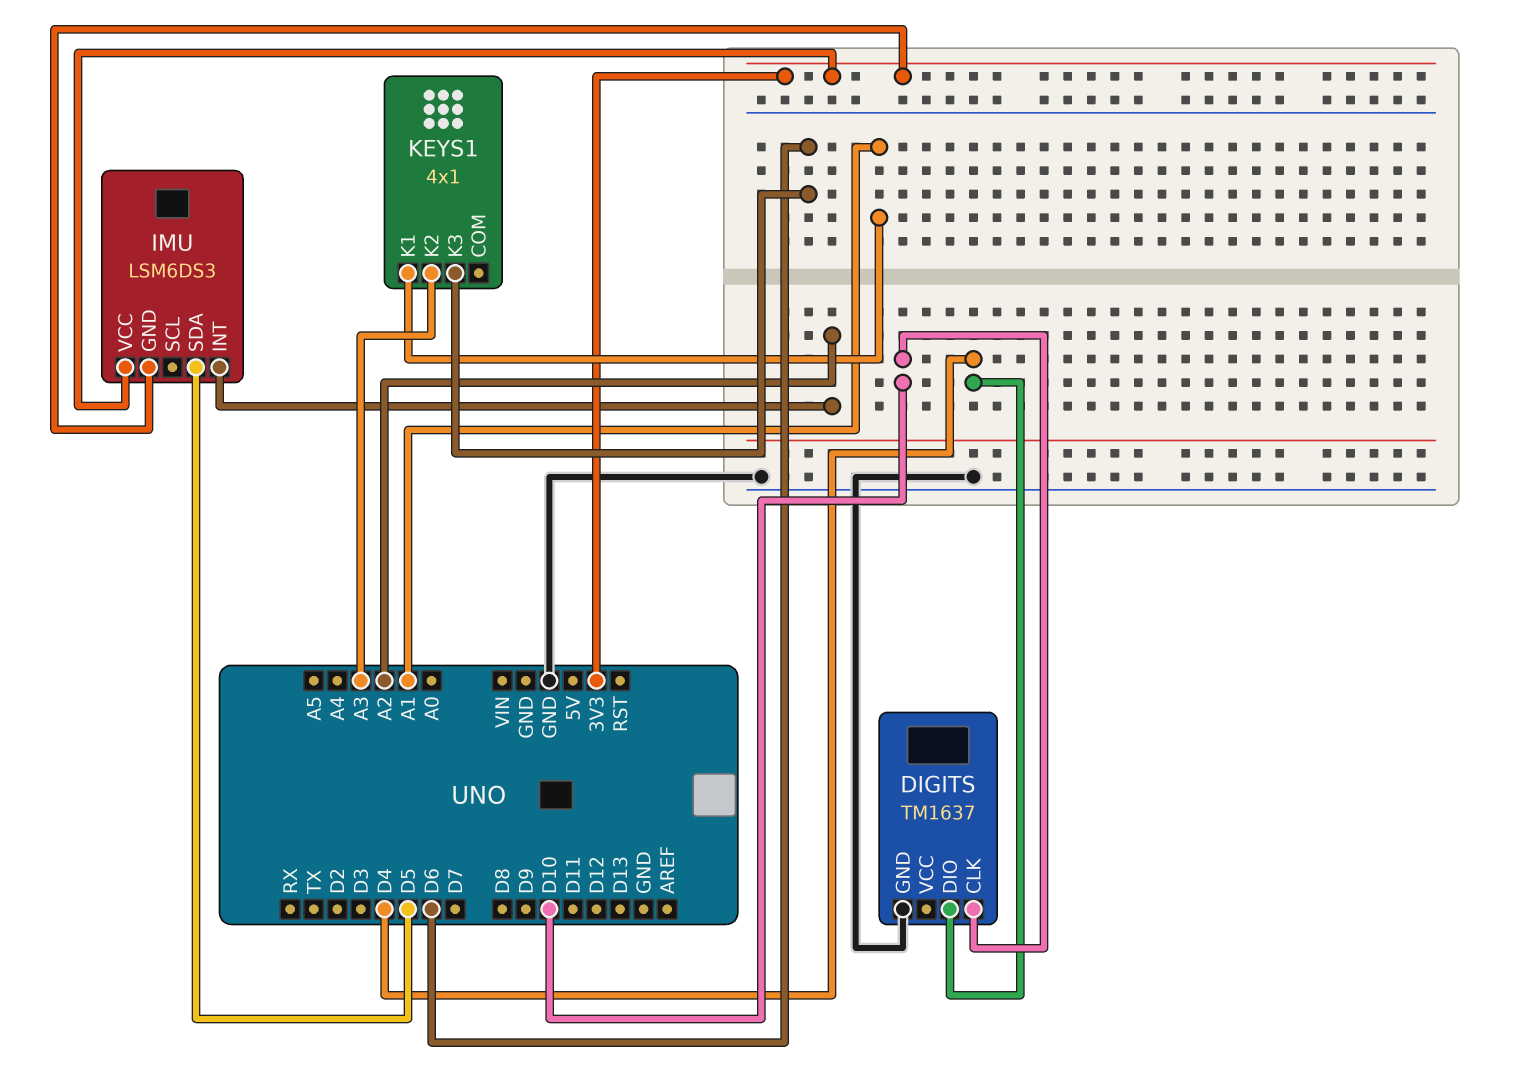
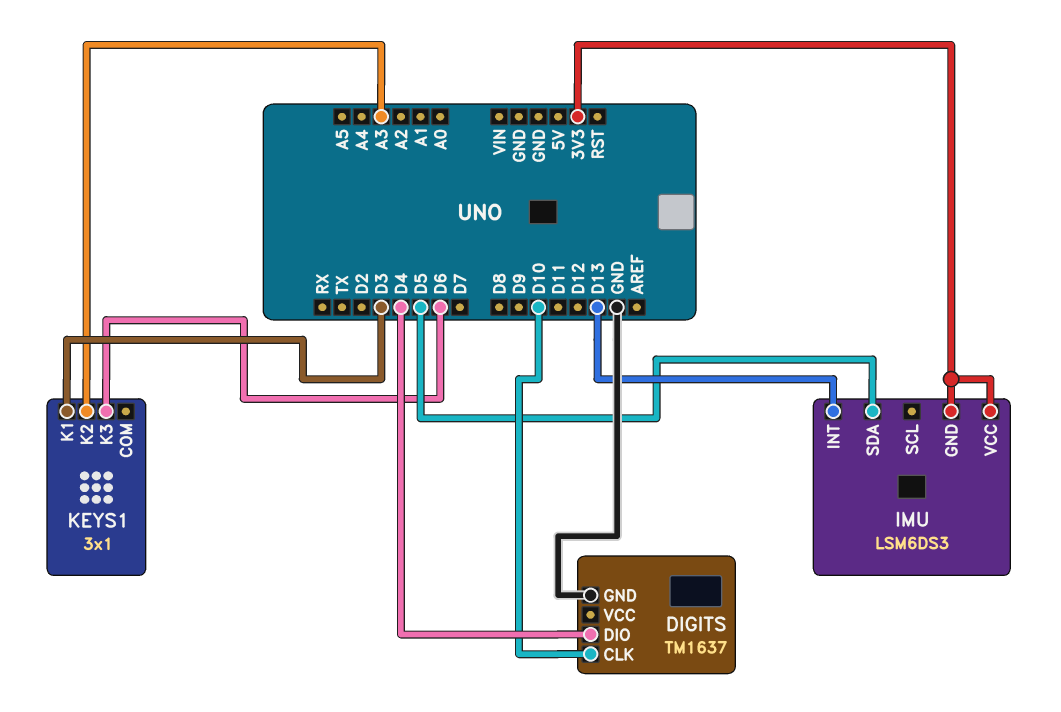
IMU pin INT: A2 -> D13
KEYS1: 4x1 -> 3x1
KEYS1 pin K1: A1 -> D3

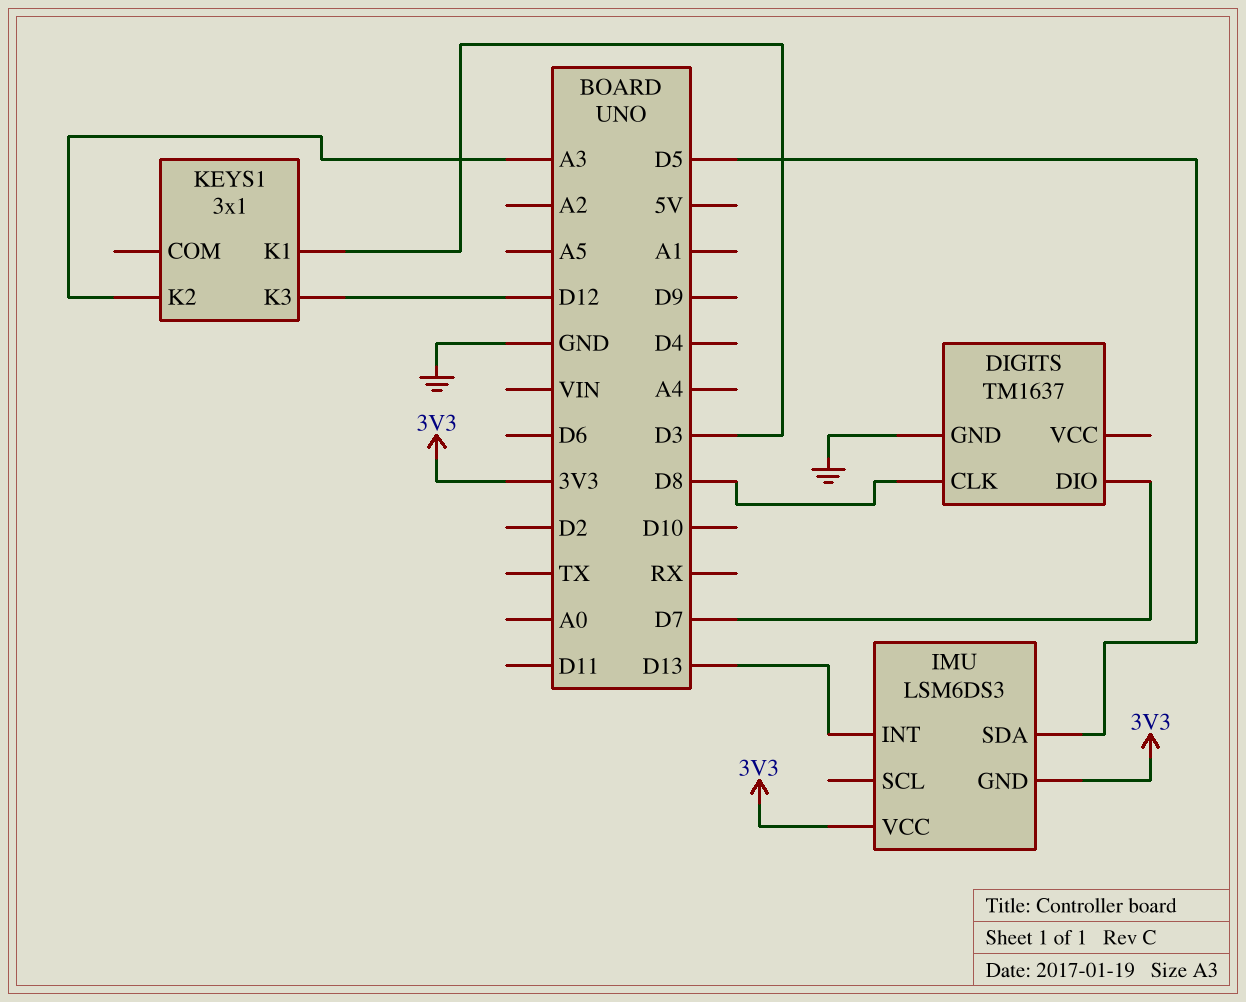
DIGITS pin CLK: D10 -> D8
DIGITS pin DIO: D4 -> D7
KEYS1 pin K3: D6 -> D12

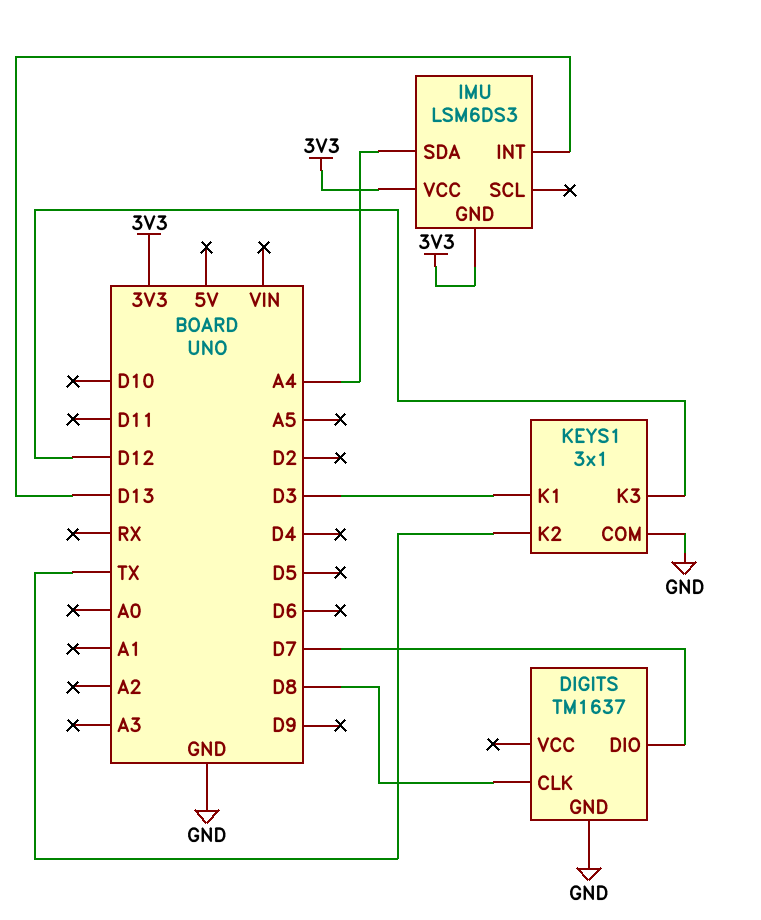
IMU pin SDA: D5 -> A4
KEYS1 pin COM: none -> GND
KEYS1 pin K2: A3 -> TX

